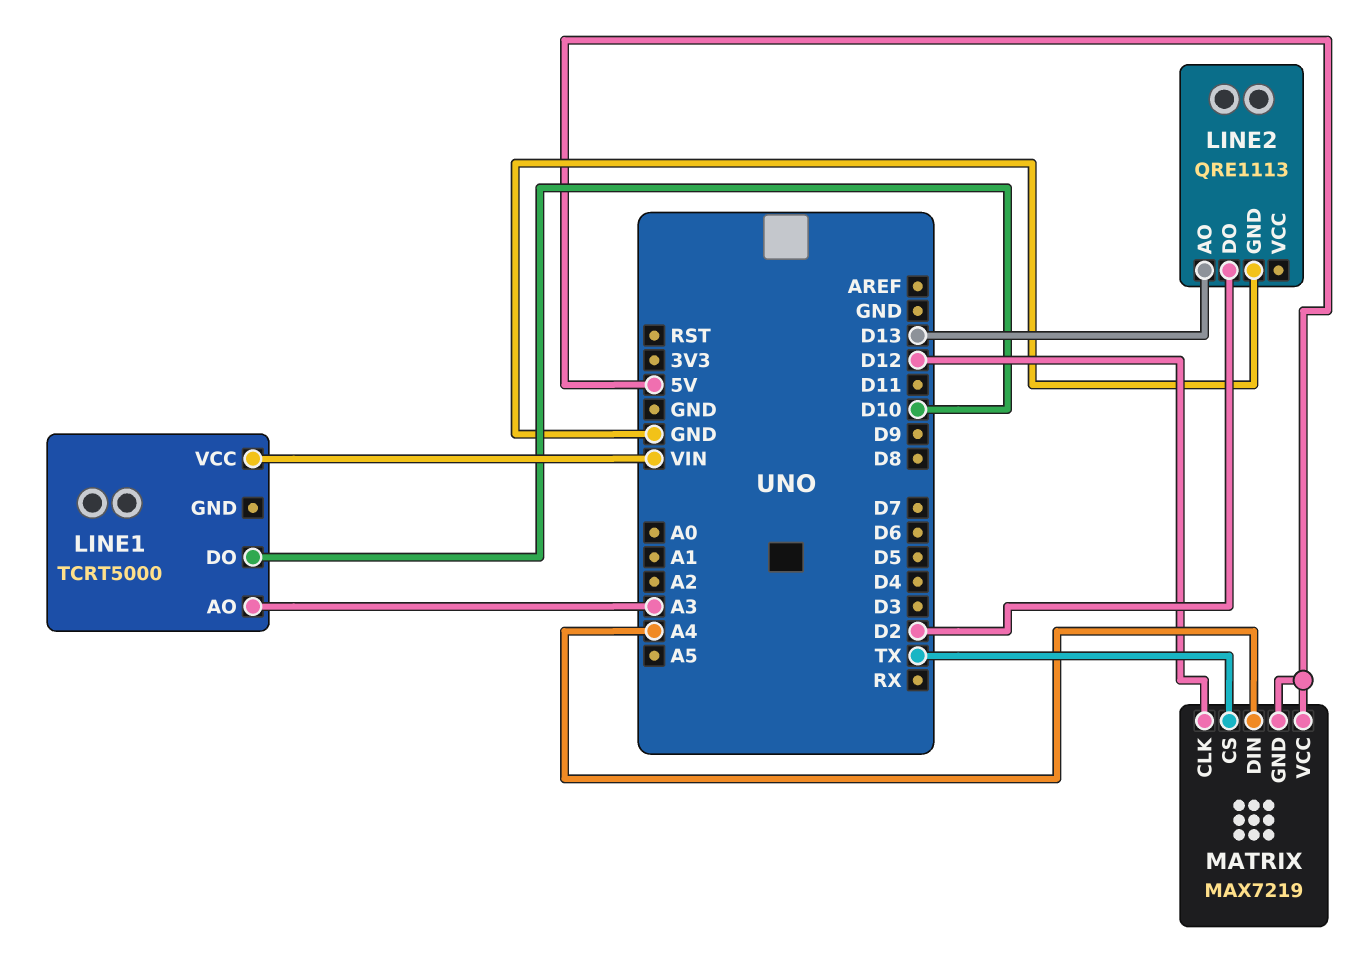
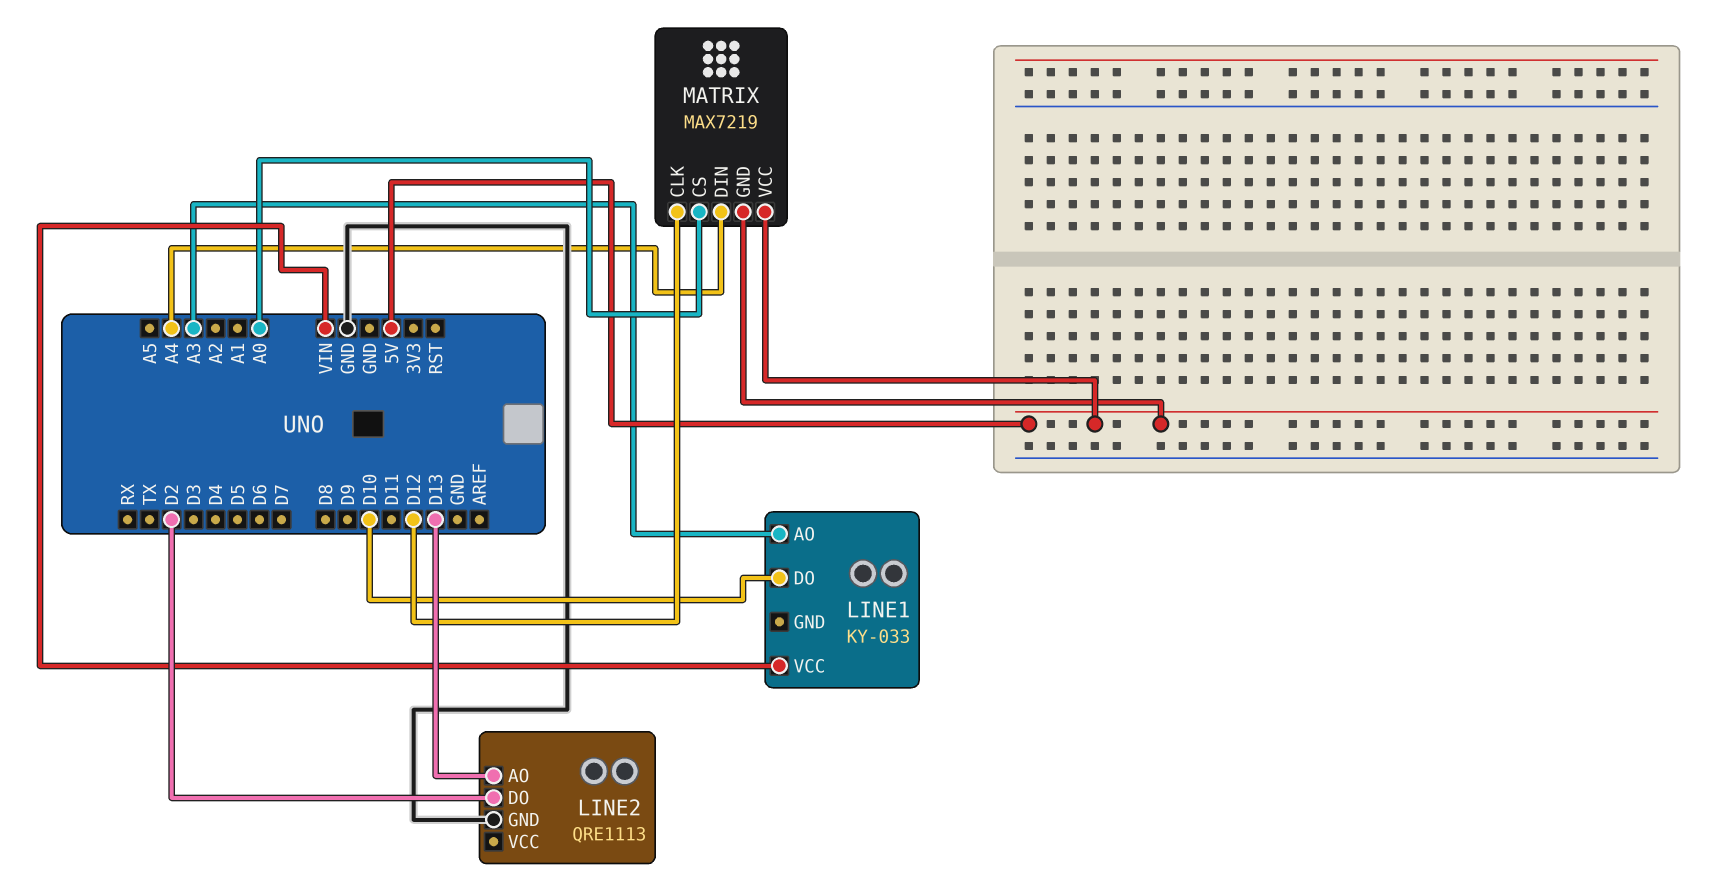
LINE1: TCRT5000 -> KY-033
MATRIX pin CS: TX -> A0

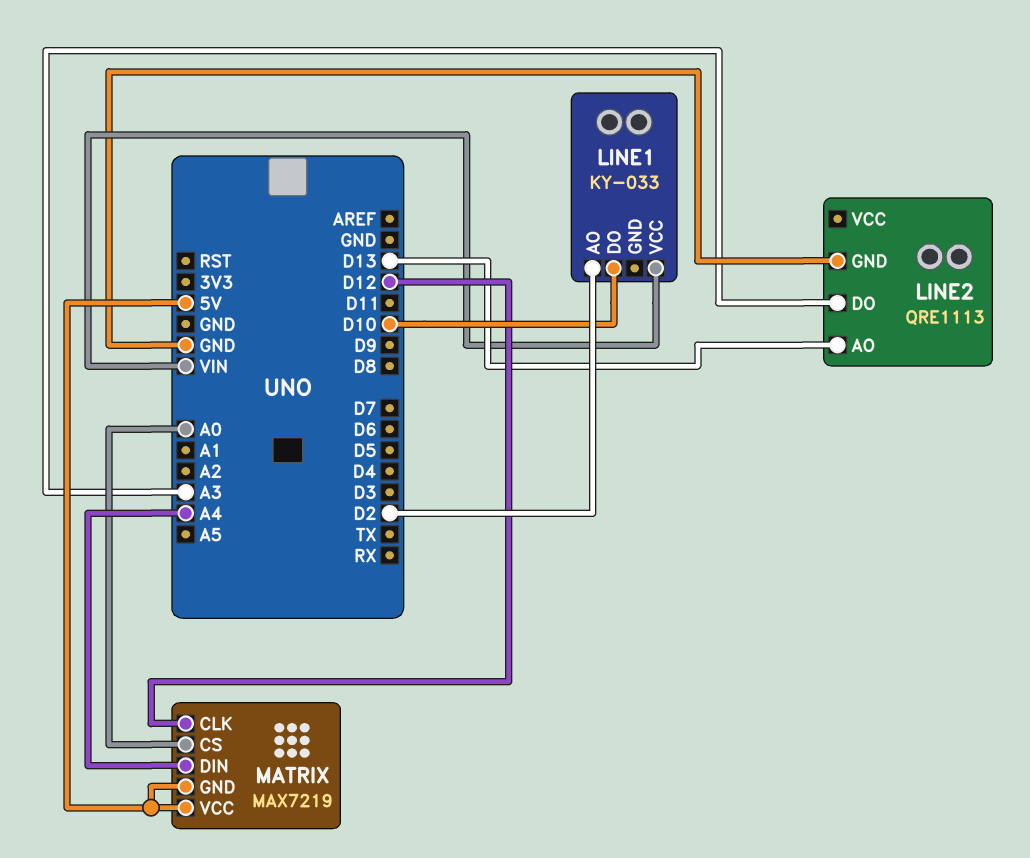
LINE1 pin AO: A3 -> D2
LINE2 pin DO: D2 -> A3

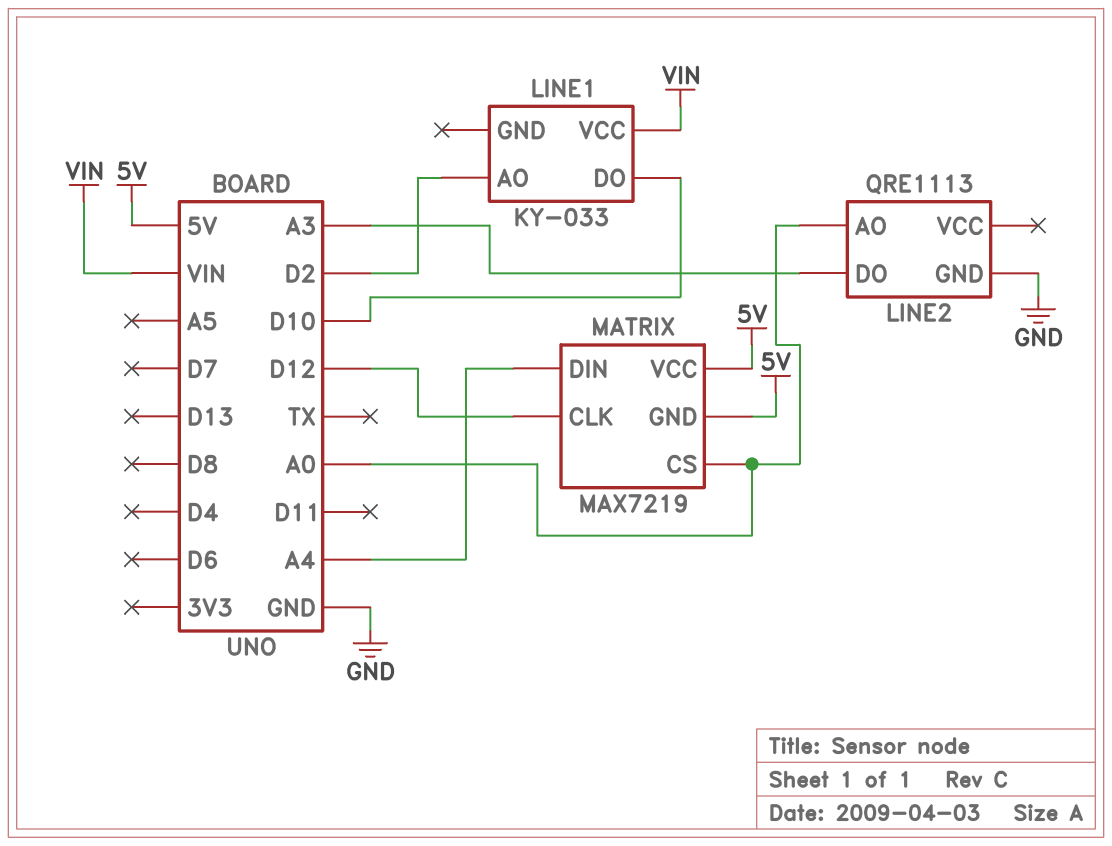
LINE2 pin AO: D13 -> A0

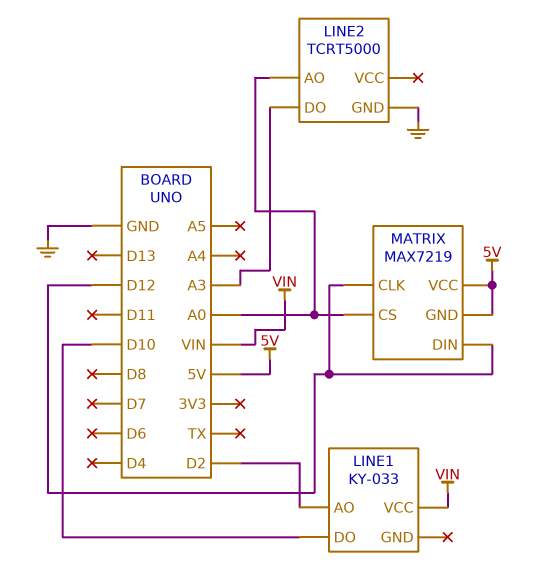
LINE2: QRE1113 -> TCRT5000
MATRIX pin DIN: A4 -> D12

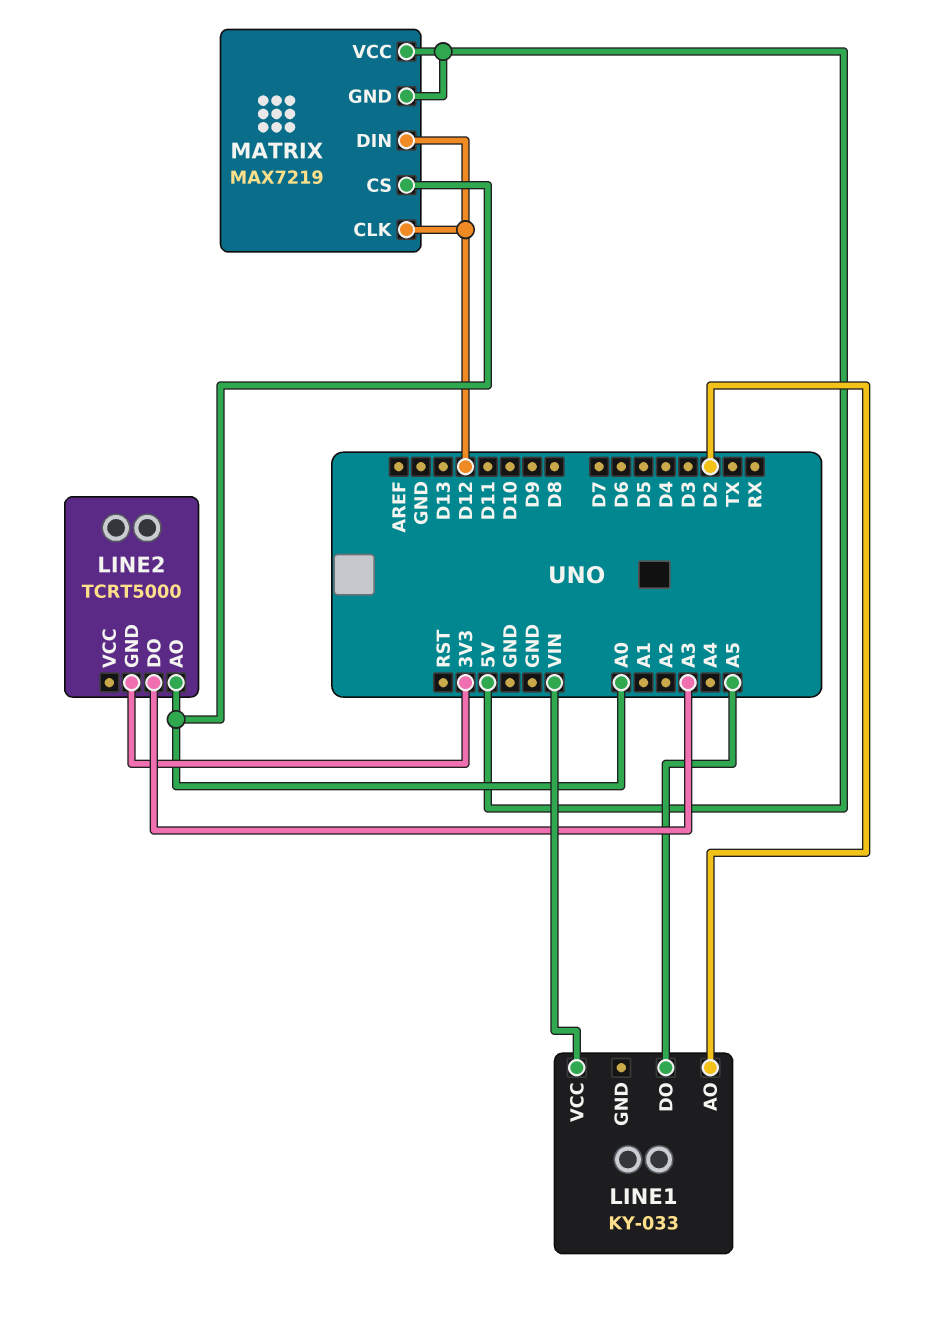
LINE1 pin DO: D10 -> A5
LINE2 pin GND: GND -> 3V3

